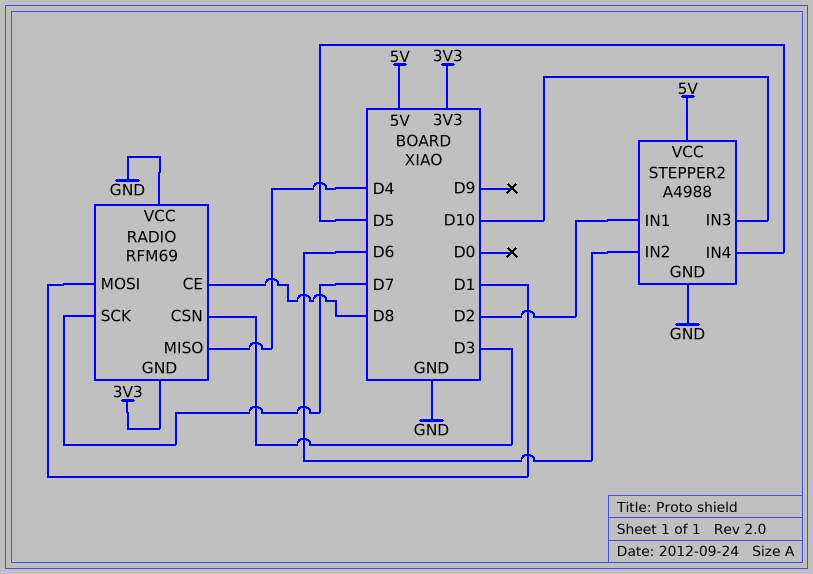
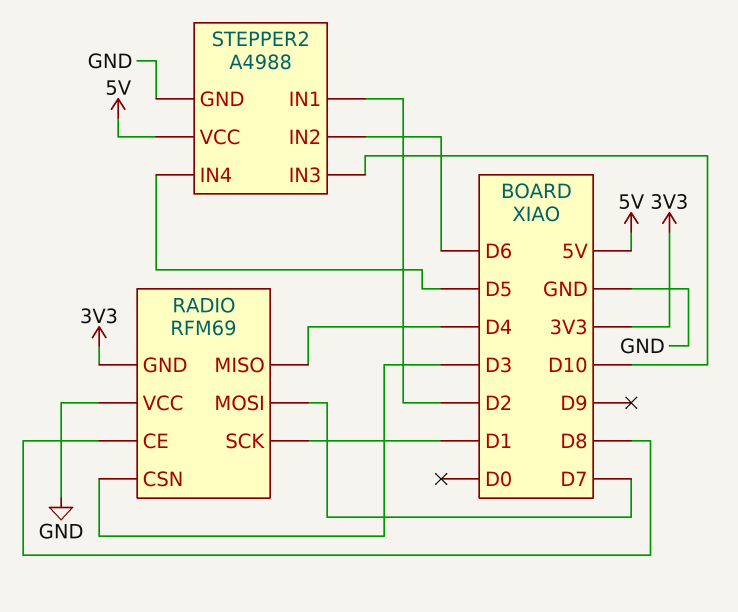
RADIO pin MOSI: D1 -> D7
RADIO pin SCK: D7 -> D1

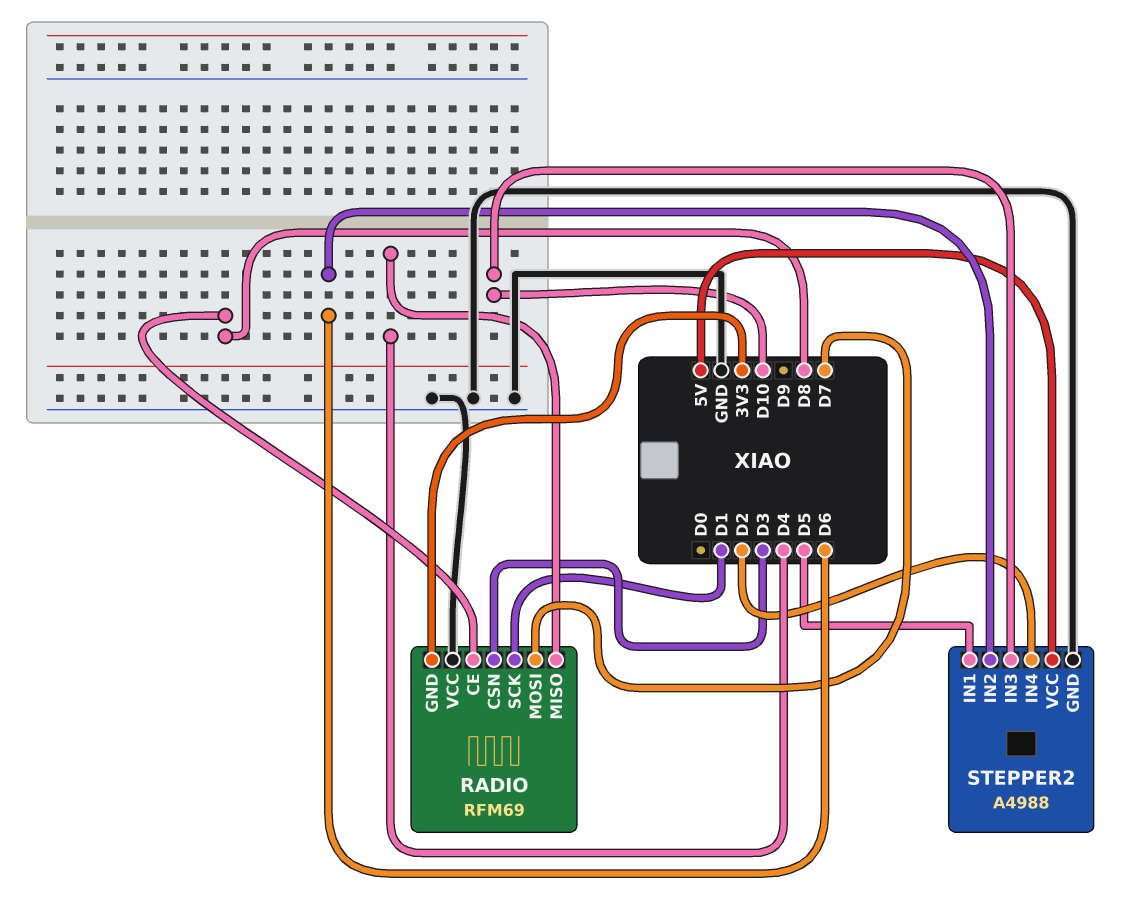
STEPPER2 pin IN1: D2 -> D5
STEPPER2 pin IN4: D5 -> D2

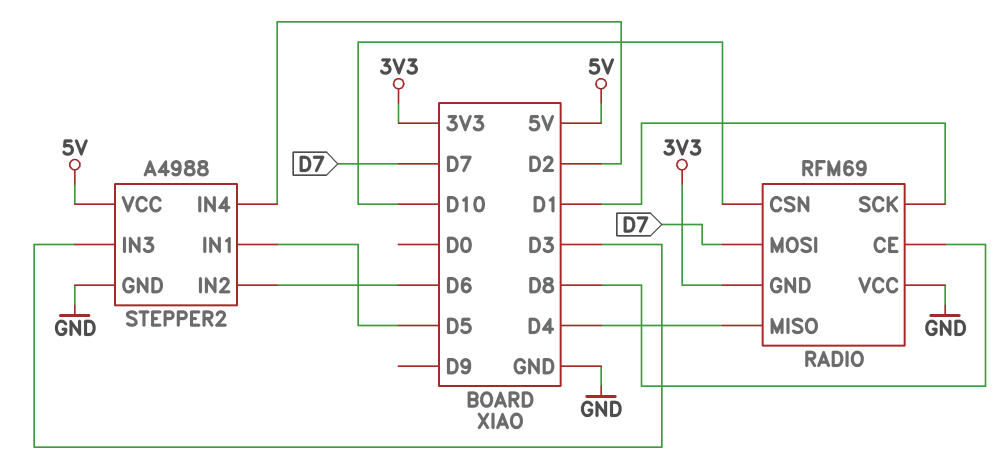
RADIO pin CSN: D3 -> D10
STEPPER2 pin IN3: D10 -> D3

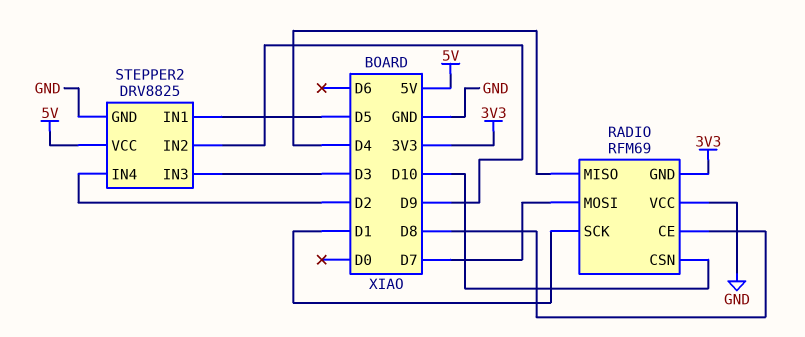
STEPPER2: A4988 -> DRV8825
STEPPER2 pin IN2: D6 -> D9

